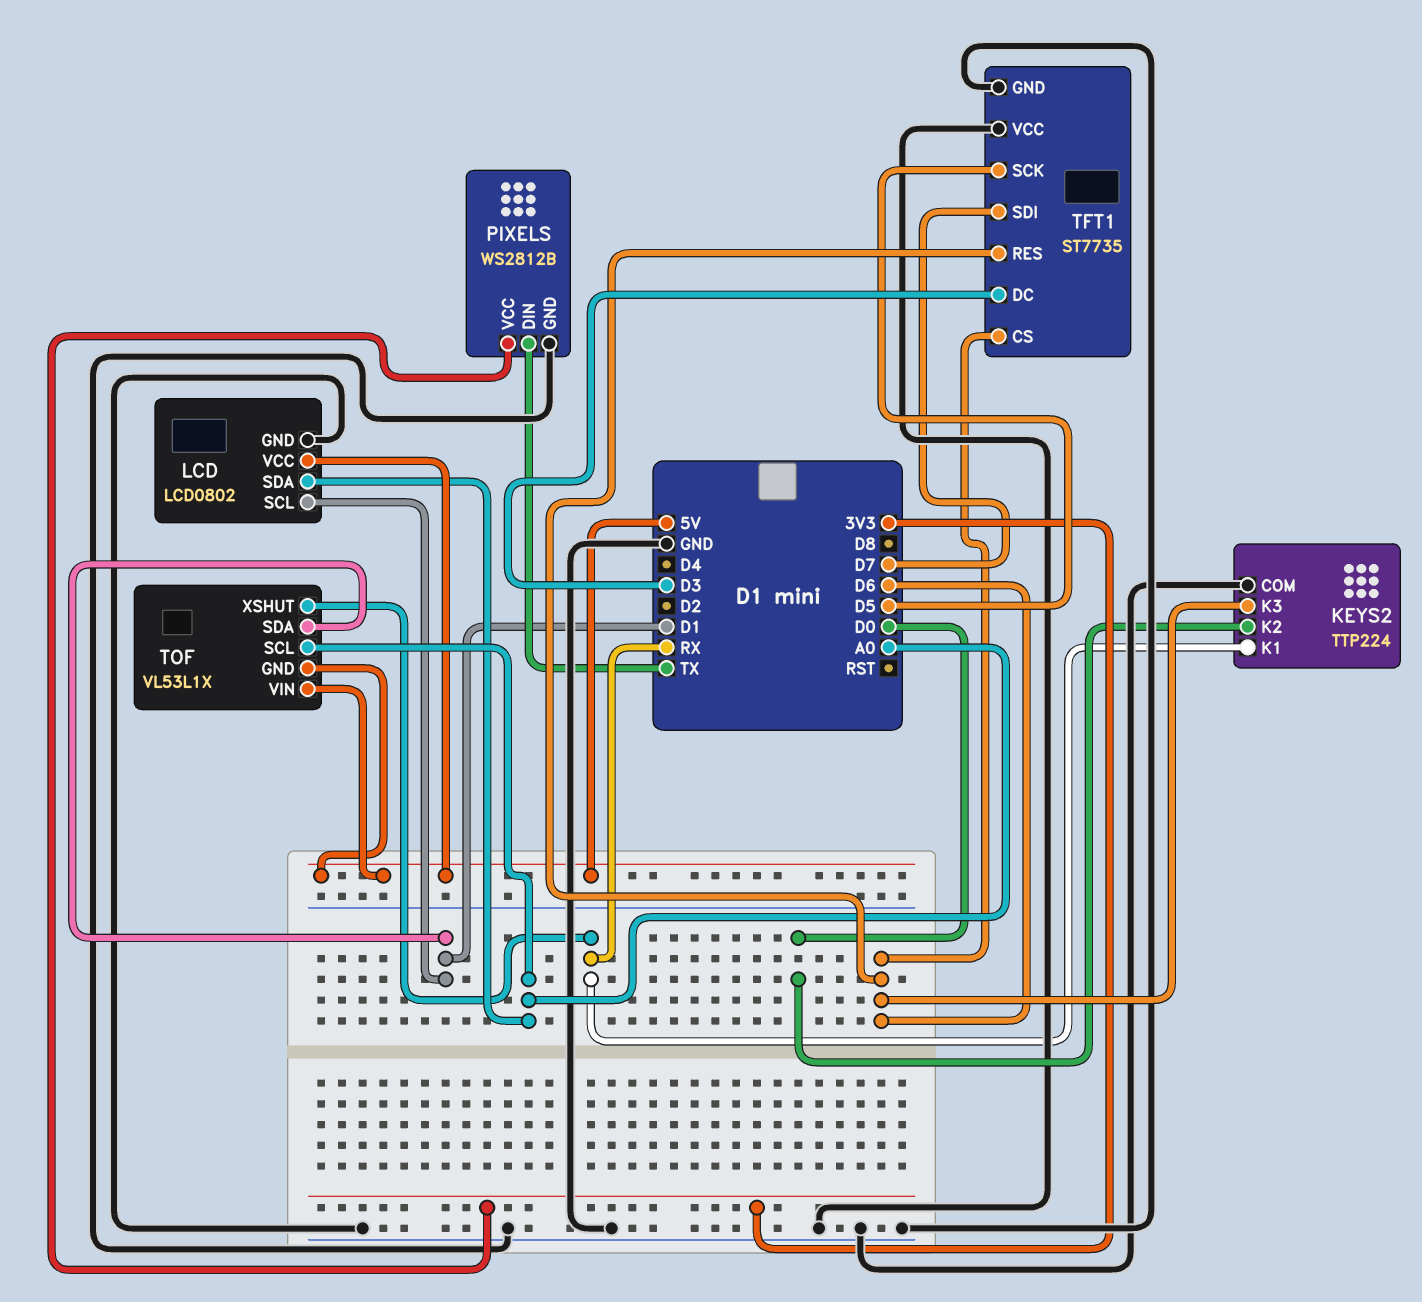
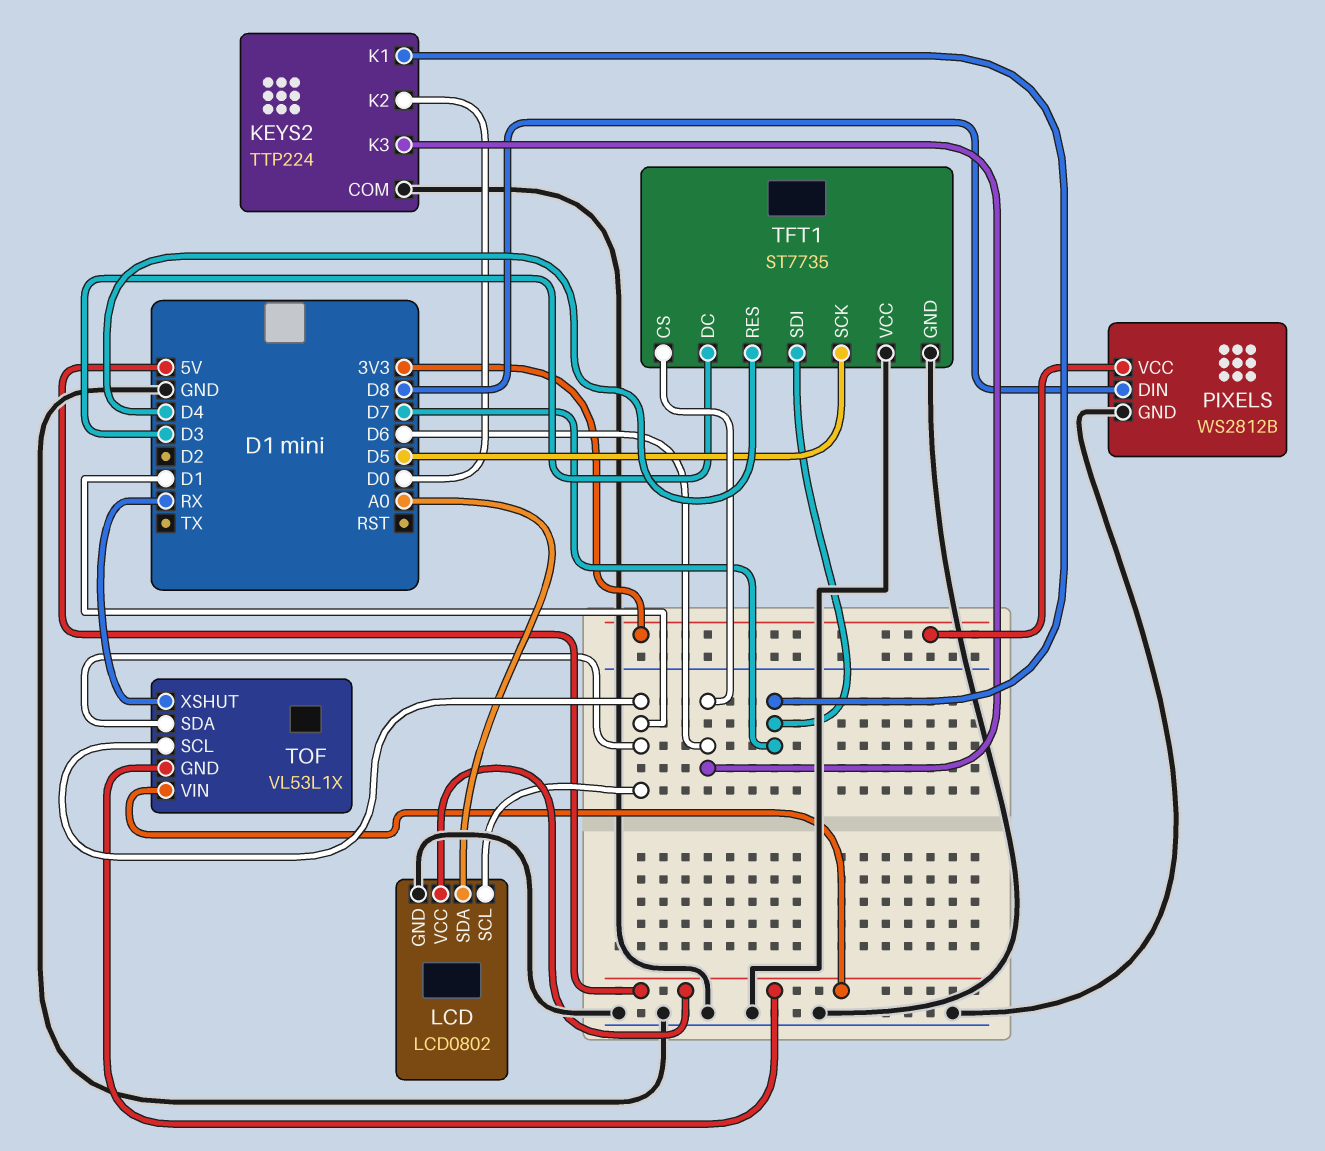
KEYS2 pin K1: RX -> D7
PIXELS pin DIN: TX -> D8
TFT1 pin RES: D6 -> D4
TOF pin SCL: A0 -> D1

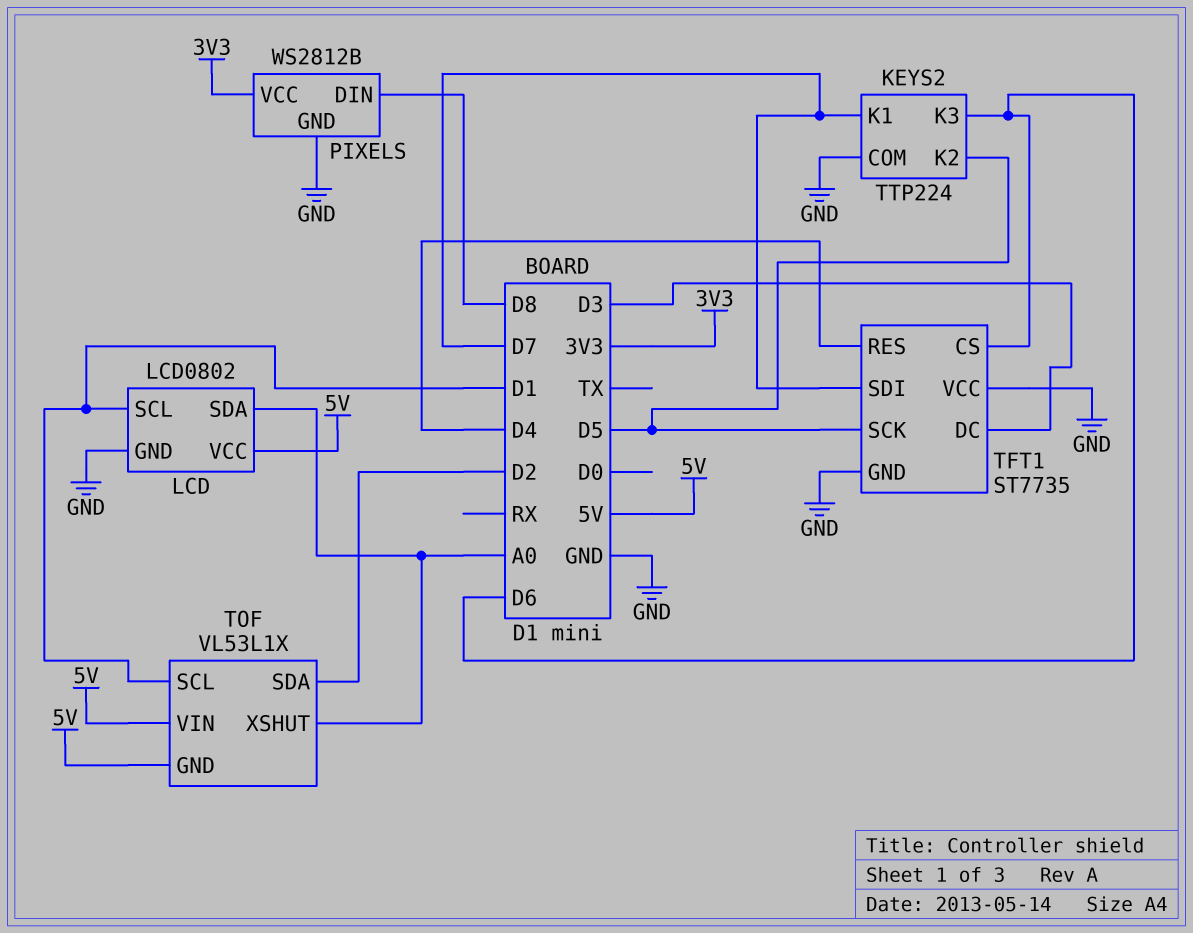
KEYS2 pin K2: D0 -> D5
TOF pin SDA: D1 -> D2
TOF pin XSHUT: RX -> A0

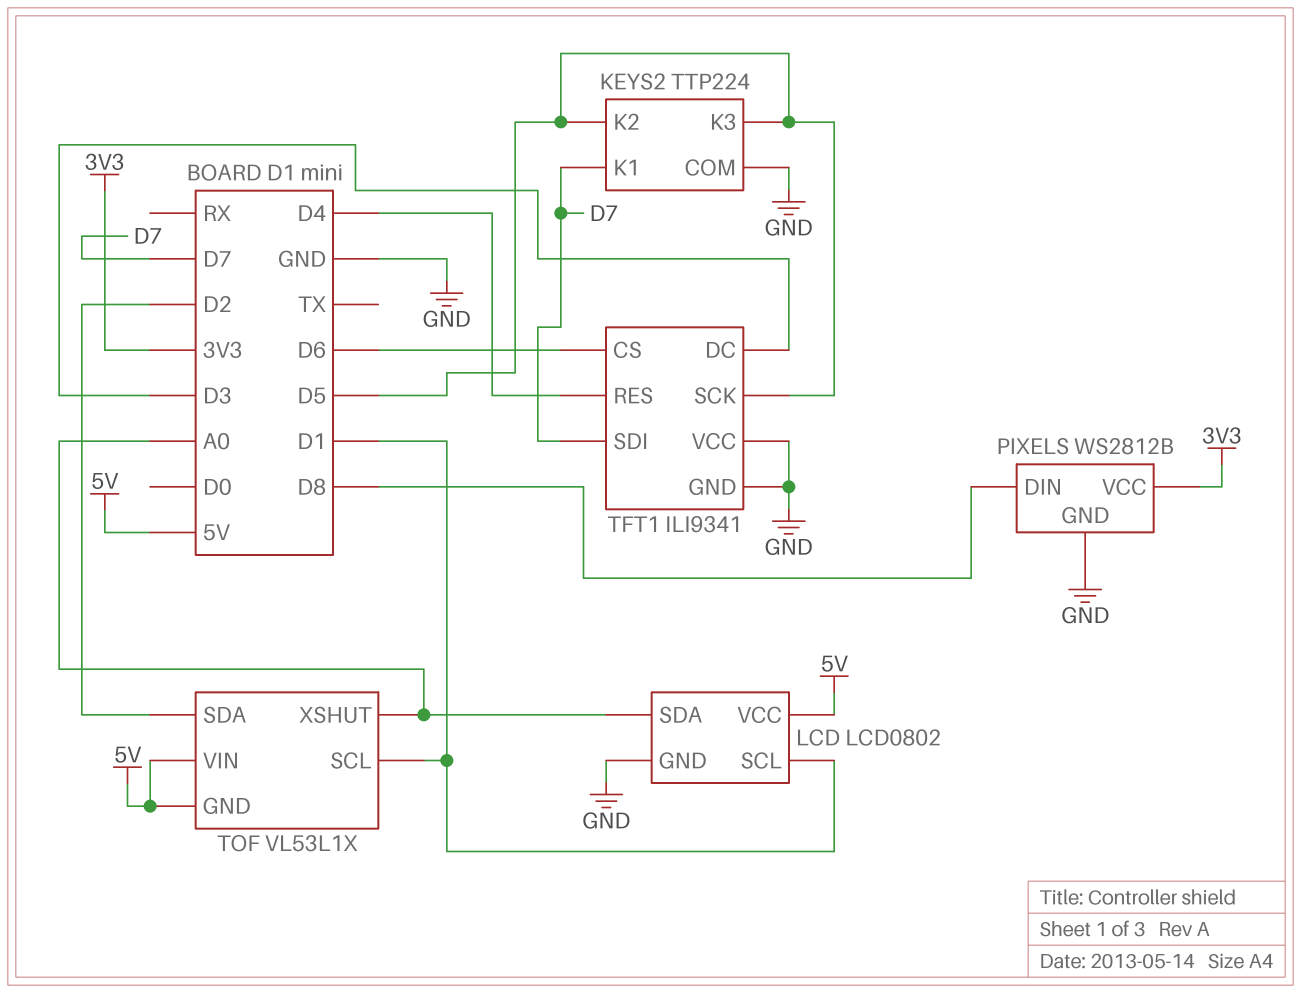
KEYS2 pin K3: D6 -> D5
TFT1: ST7735 -> ILI9341

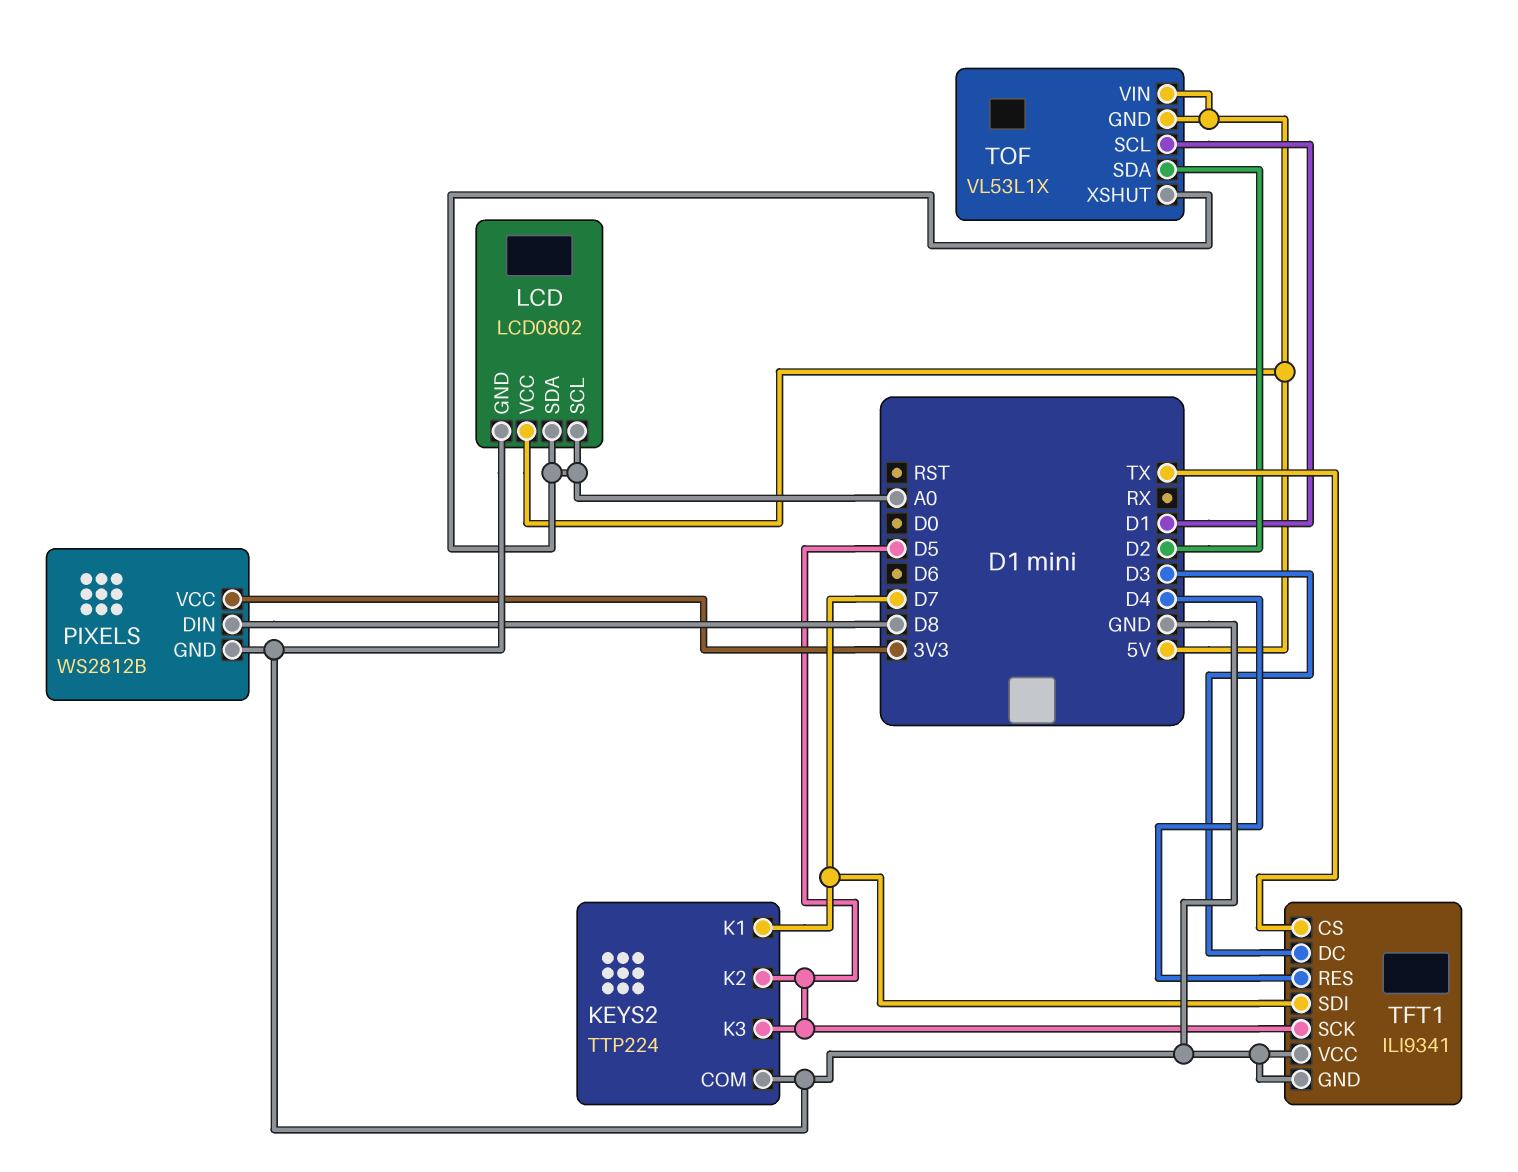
LCD pin SCL: D1 -> A0
TFT1 pin CS: D6 -> TX

